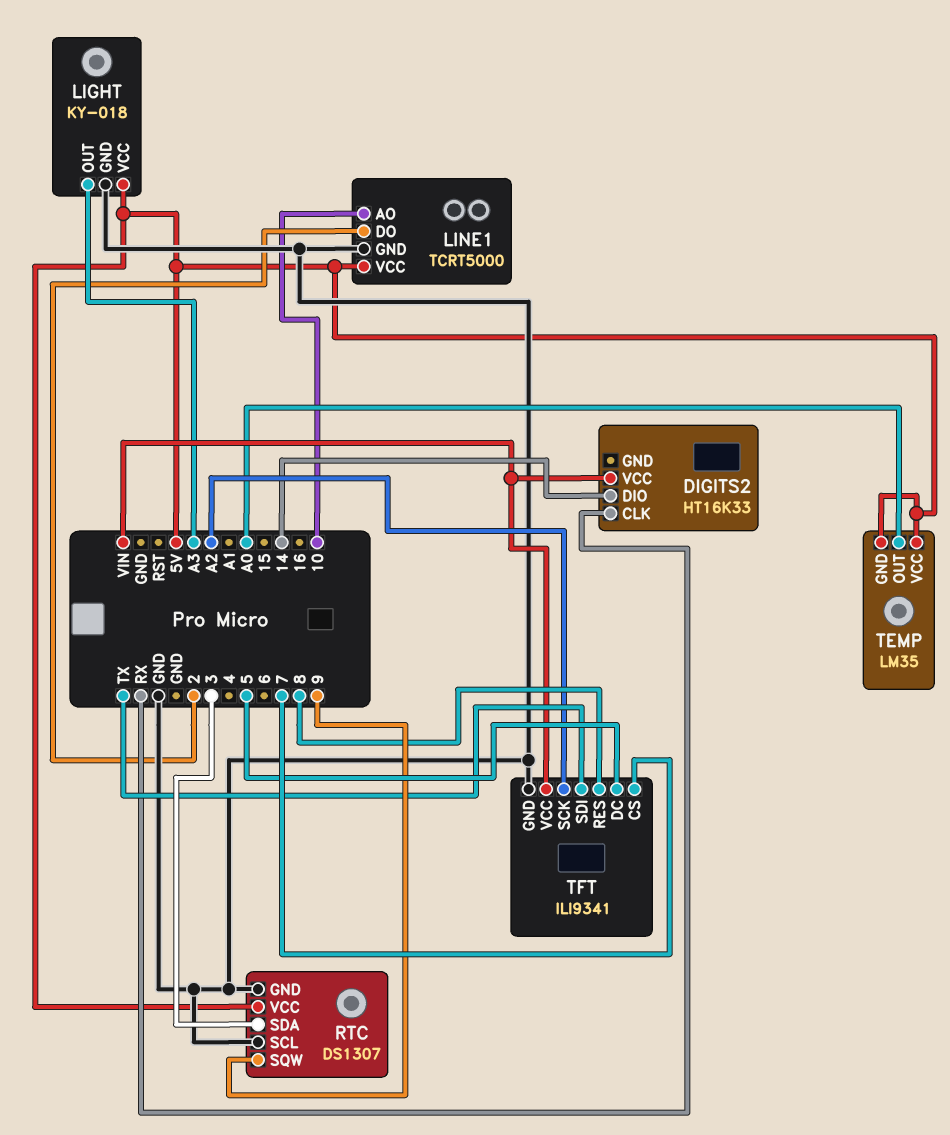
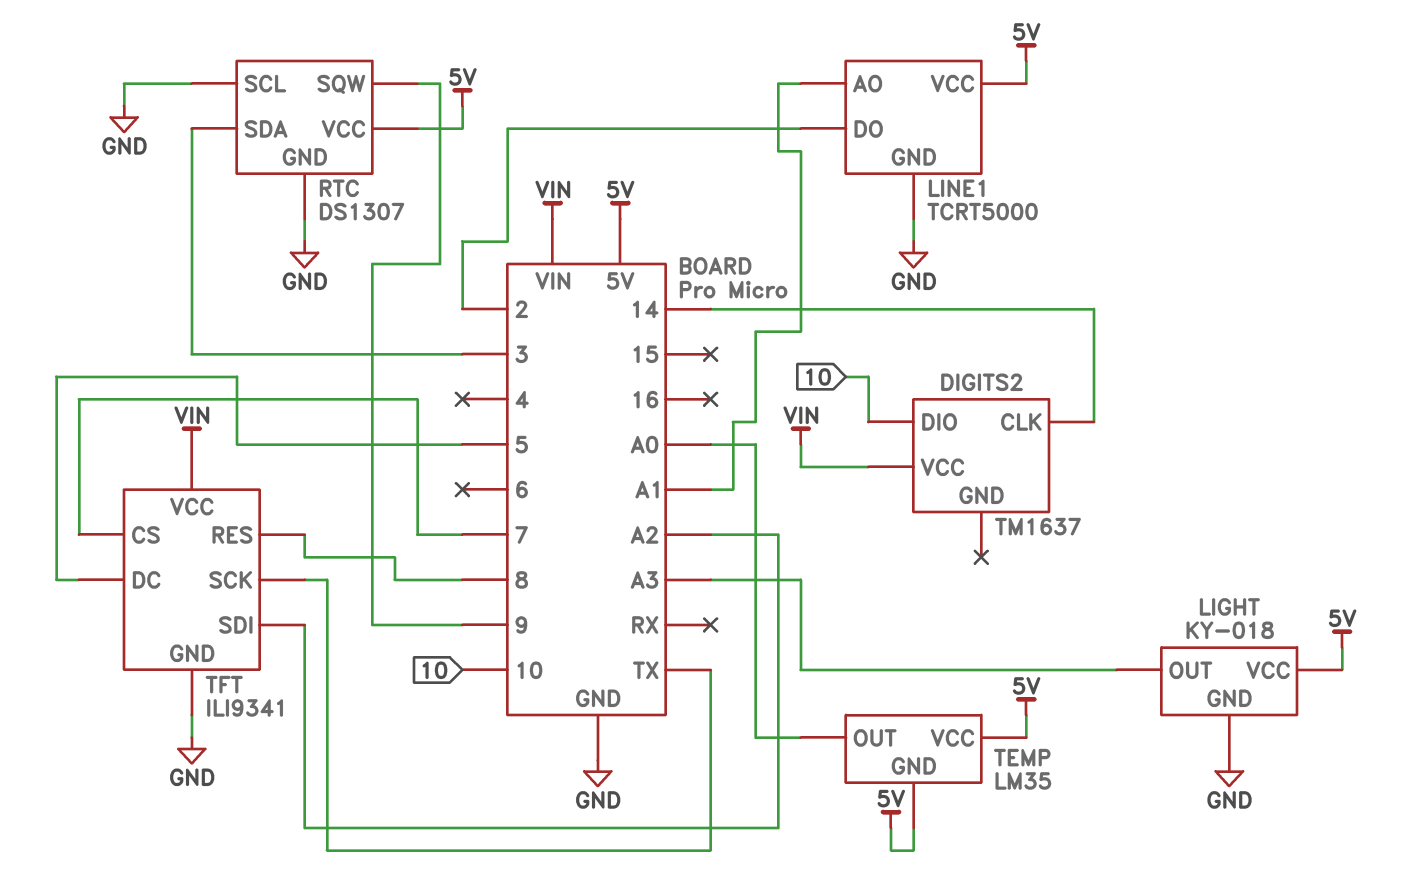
DIGITS2: HT16K33 -> TM1637
DIGITS2 pin CLK: RX -> 14
DIGITS2 pin DIO: 14 -> 10
LINE1 pin AO: 10 -> A1
TFT pin SCK: A2 -> TX
TFT pin SDI: TX -> A2

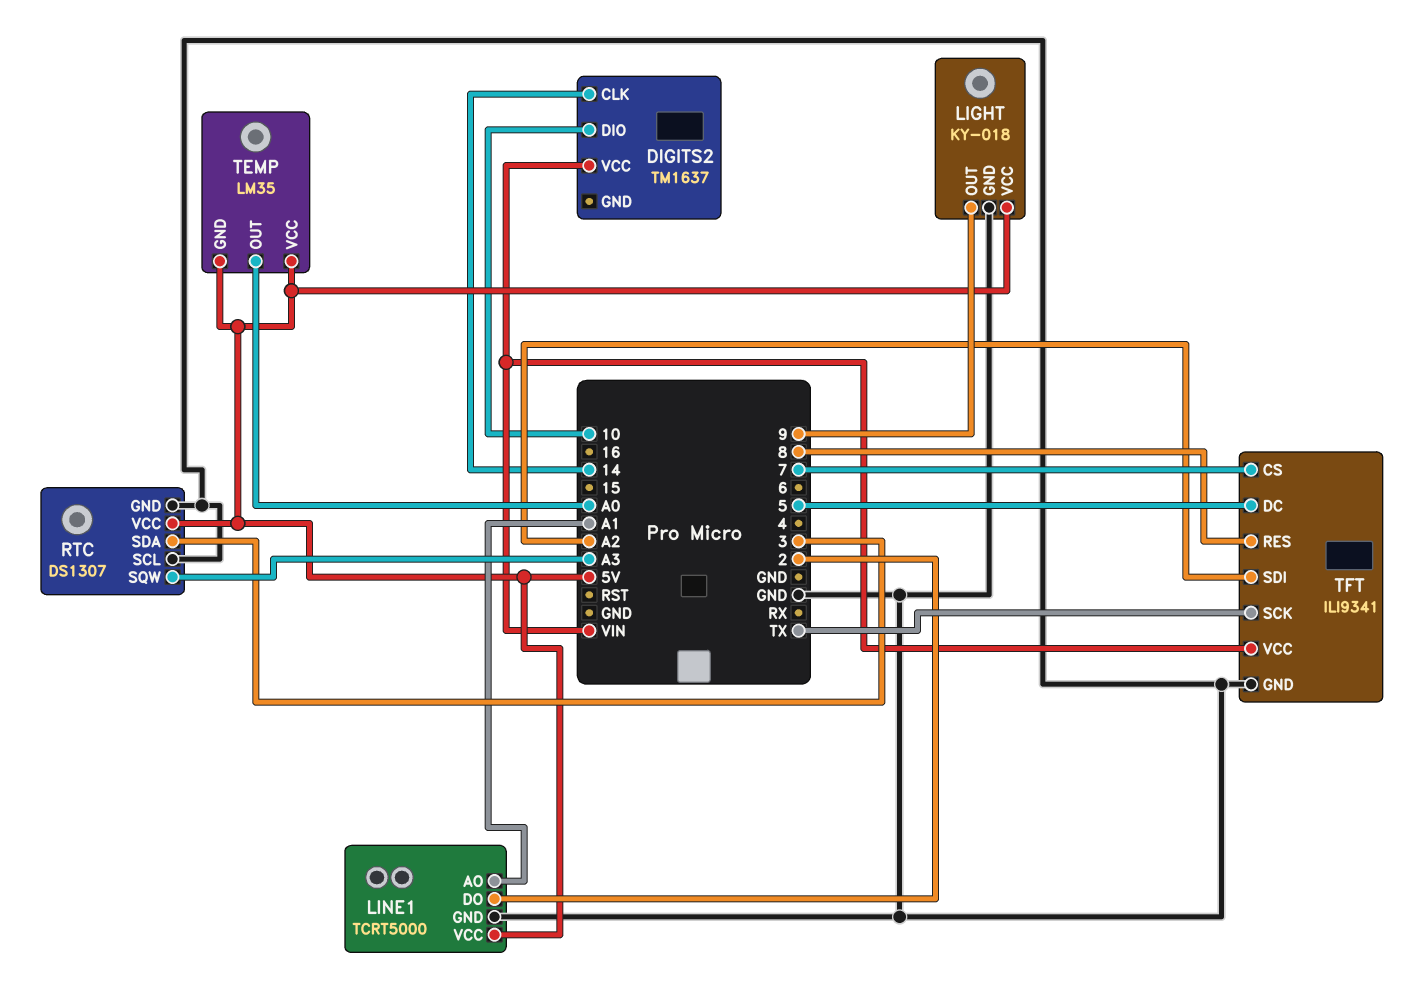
LIGHT pin OUT: A3 -> 9
RTC pin SQW: 9 -> A3

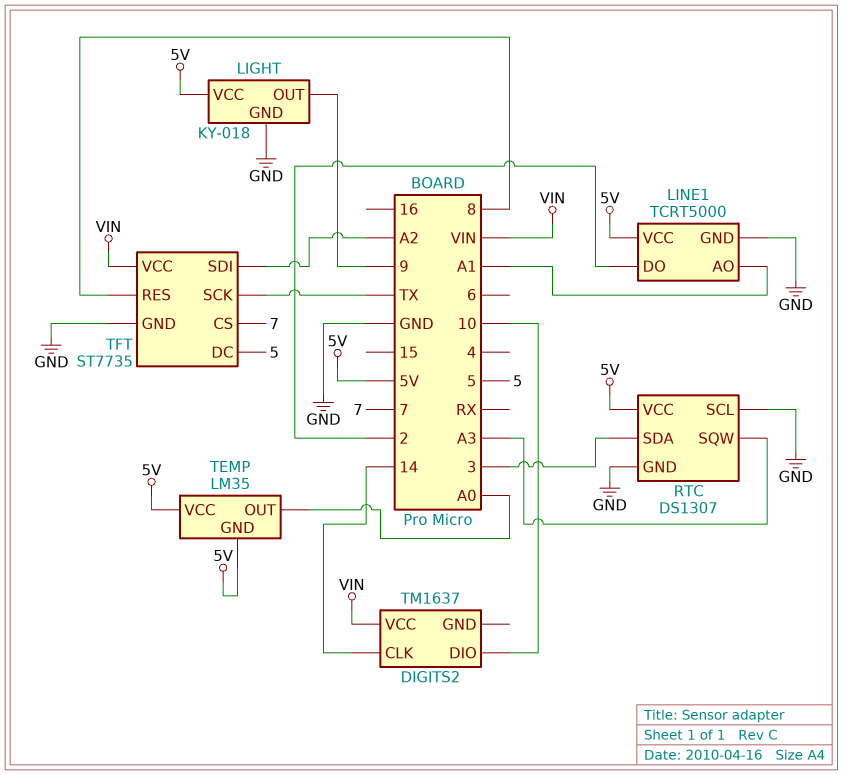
TFT: ILI9341 -> ST7735

